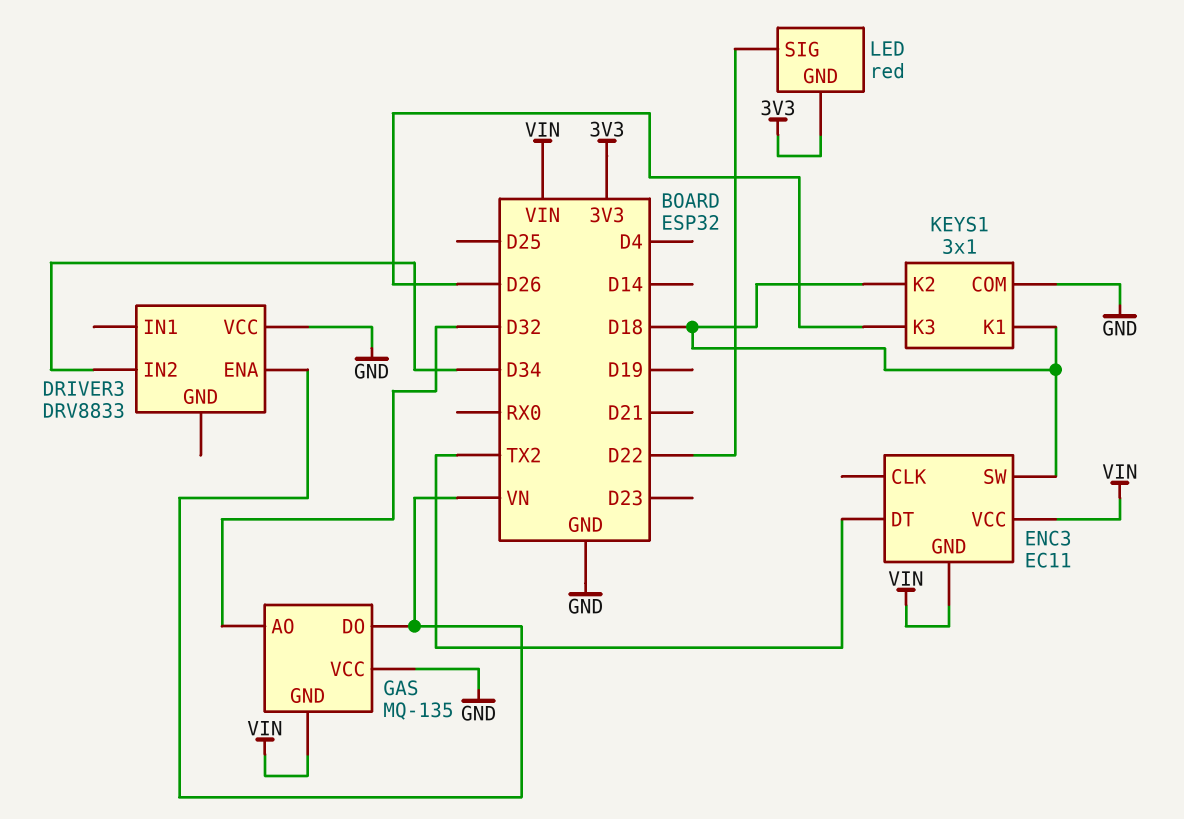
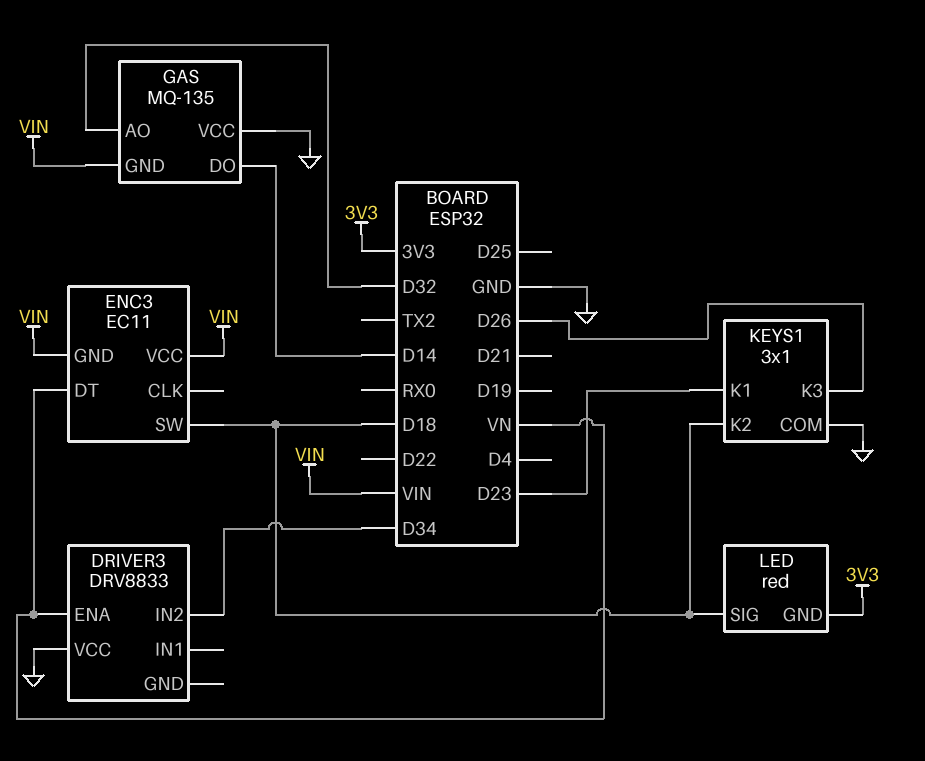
ENC3 pin DT: TX2 -> VN
GAS pin DO: VN -> D14
KEYS1 pin K1: D18 -> D23
LED pin SIG: D22 -> D18

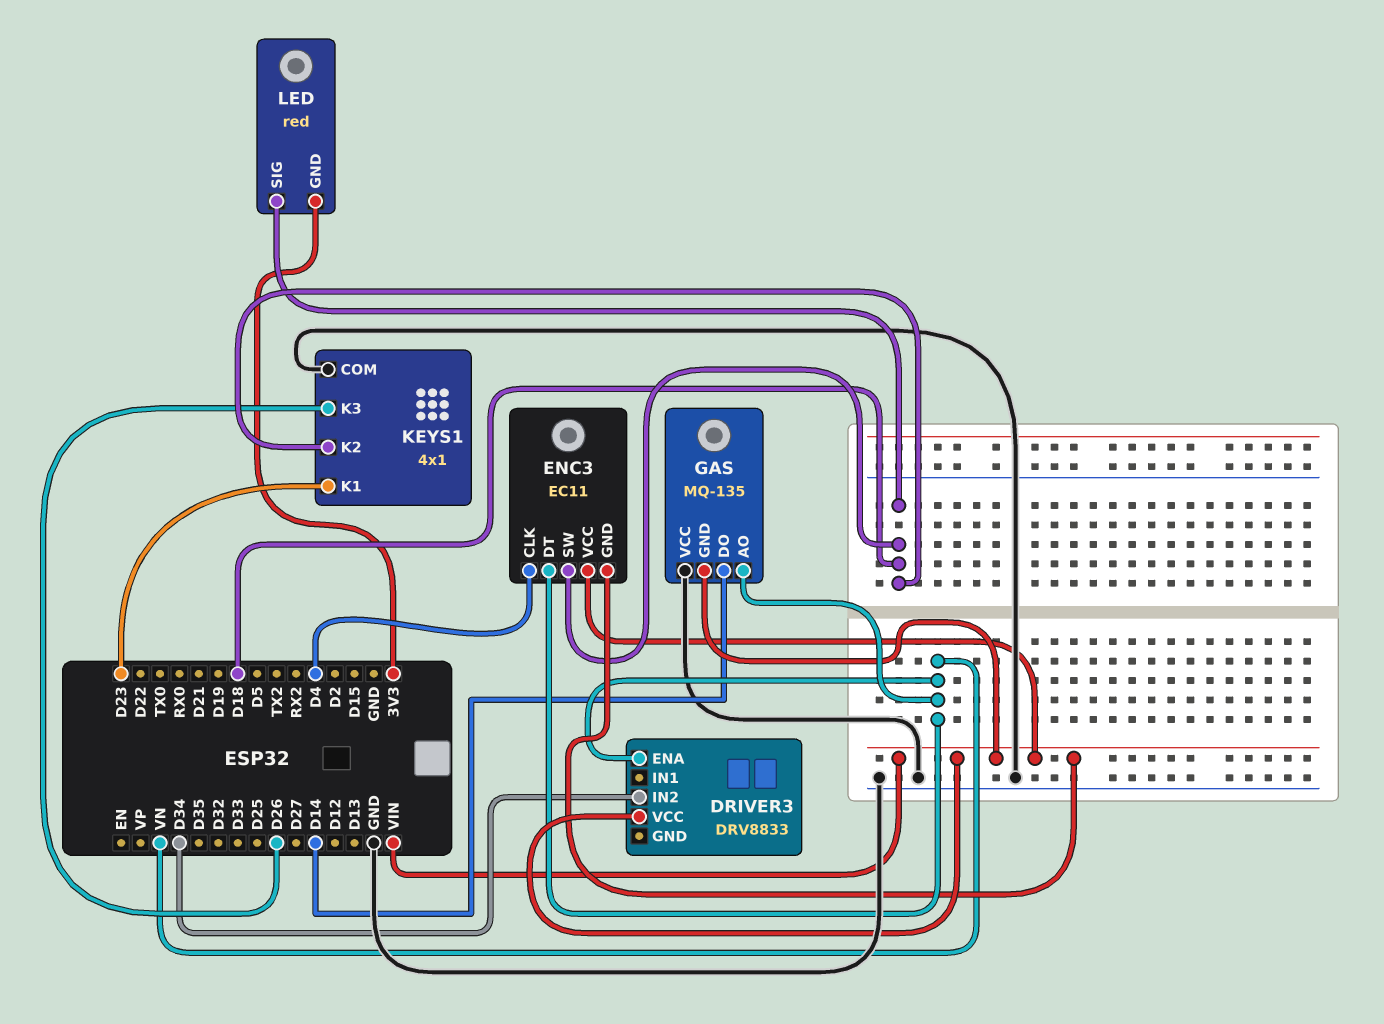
DRIVER3 pin VCC: GND -> VIN
ENC3 pin CLK: none -> D4
GAS pin AO: D32 -> VN
KEYS1: 3x1 -> 4x1

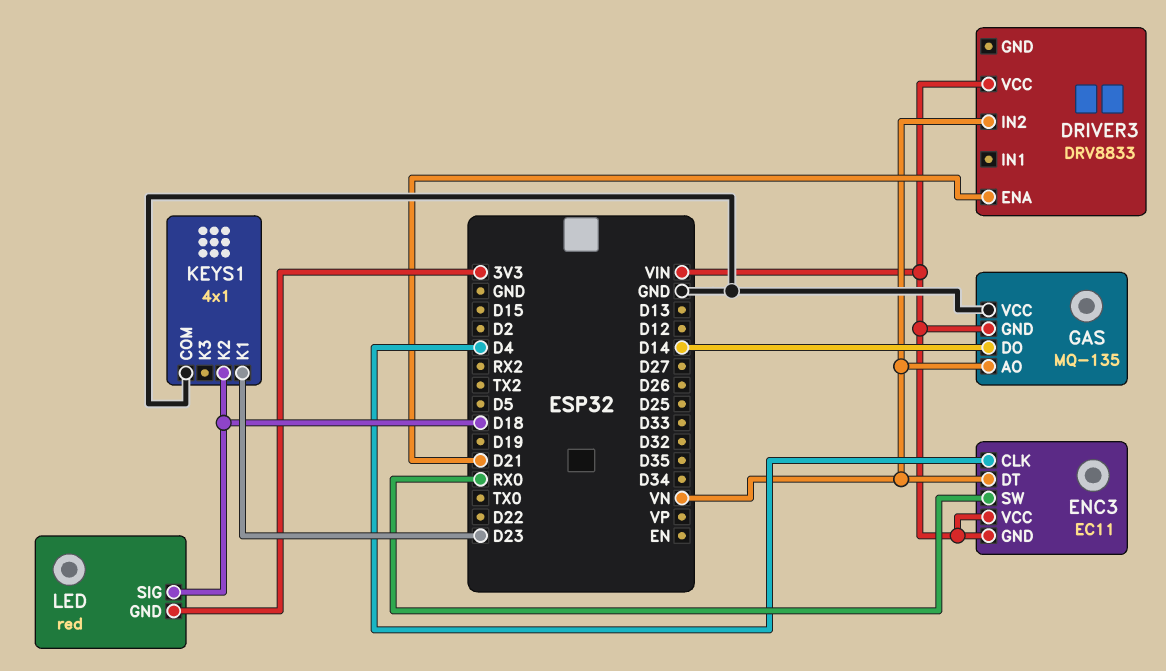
DRIVER3 pin ENA: VN -> D21
DRIVER3 pin IN2: D34 -> VN
ENC3 pin SW: D18 -> RX0
KEYS1 pin K3: D26 -> none

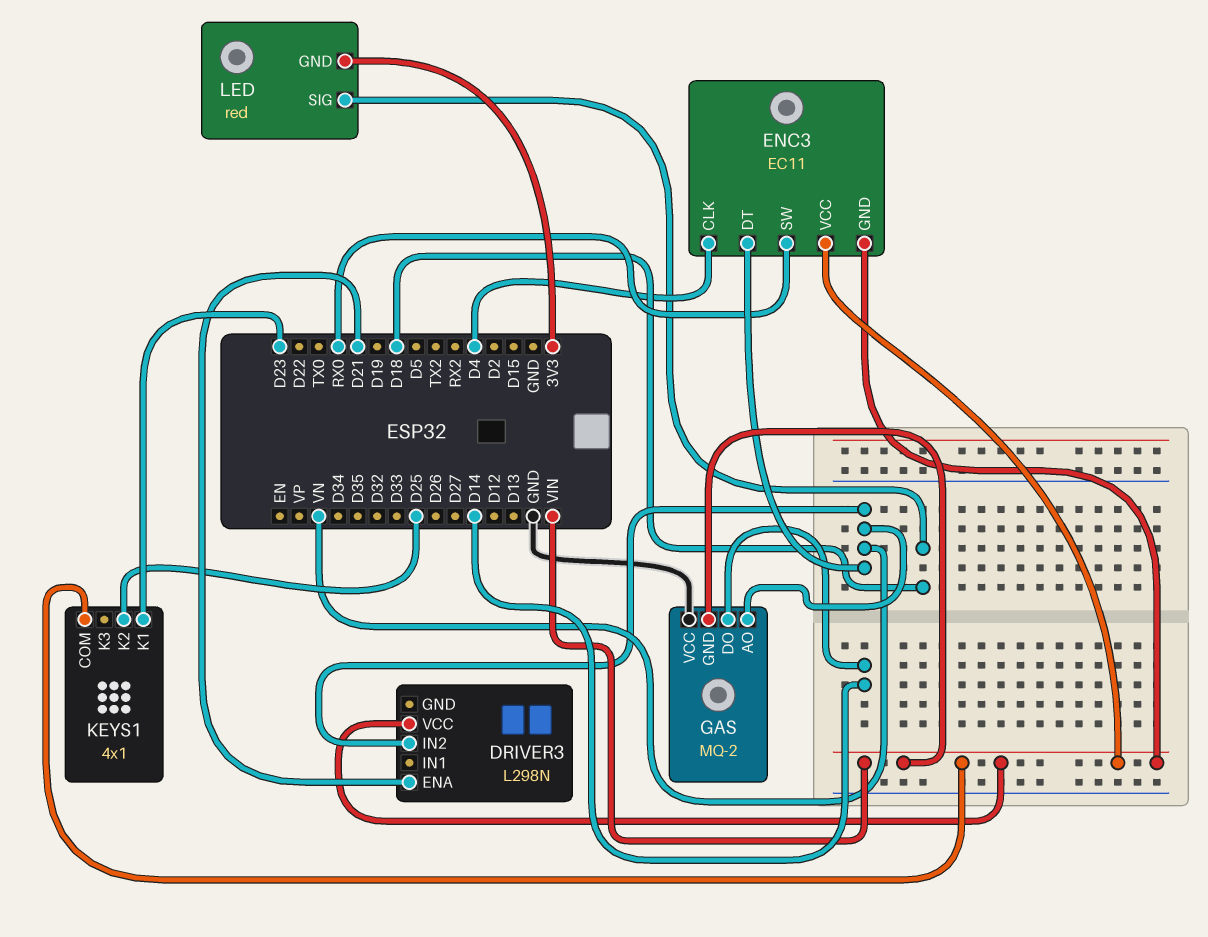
DRIVER3: DRV8833 -> L298N
GAS: MQ-135 -> MQ-2
KEYS1 pin COM: GND -> VIN
KEYS1 pin K2: D18 -> D25

